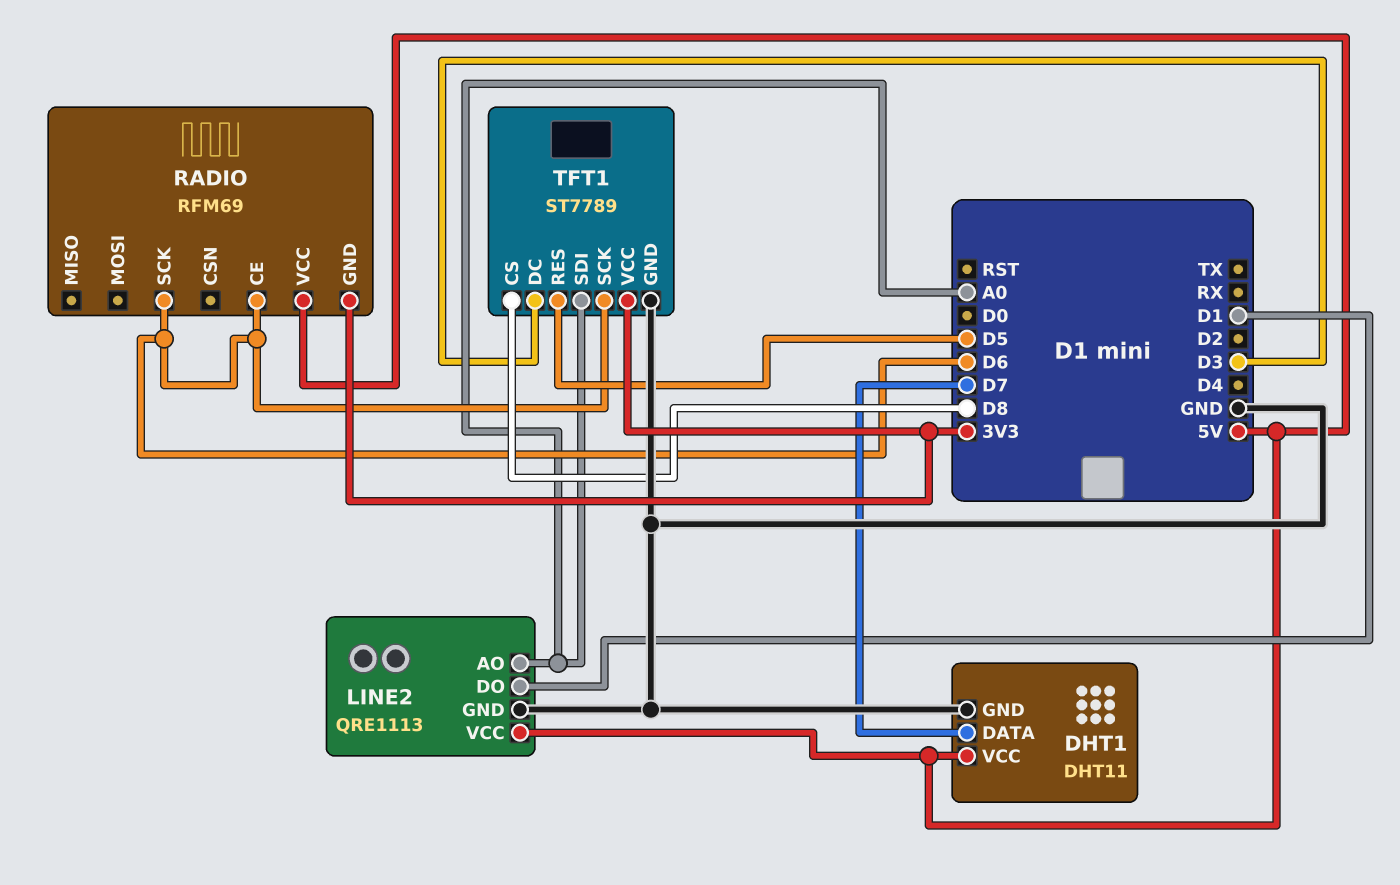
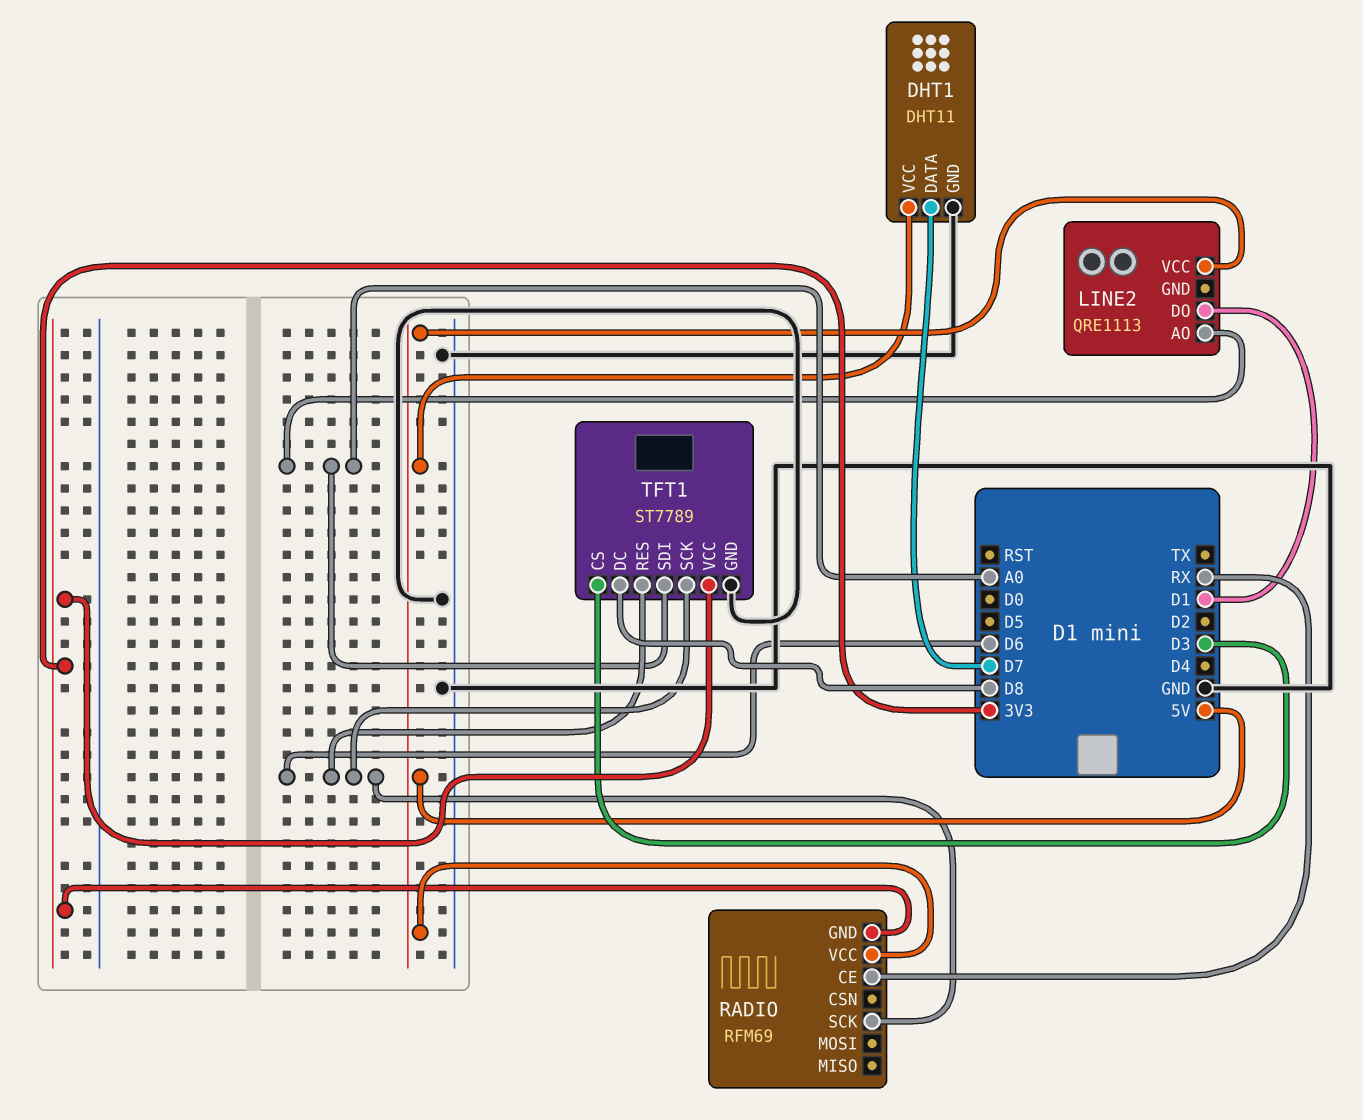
LINE2 pin GND: GND -> none
RADIO pin CE: D6 -> RX
TFT1 pin CS: D8 -> D3
TFT1 pin DC: D3 -> D8
TFT1 pin RES: D5 -> D6

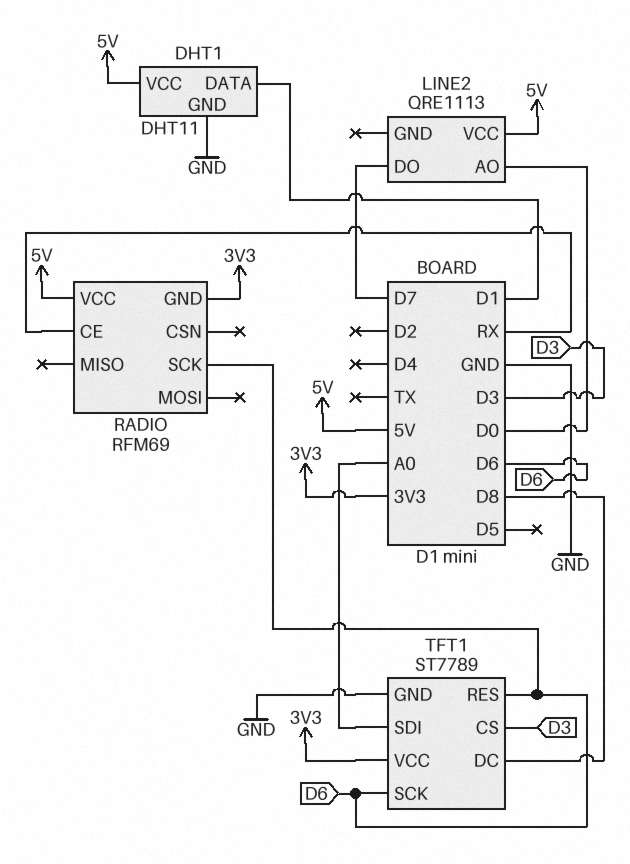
DHT1 pin DATA: D7 -> D1
LINE2 pin AO: A0 -> D0
LINE2 pin DO: D1 -> D7

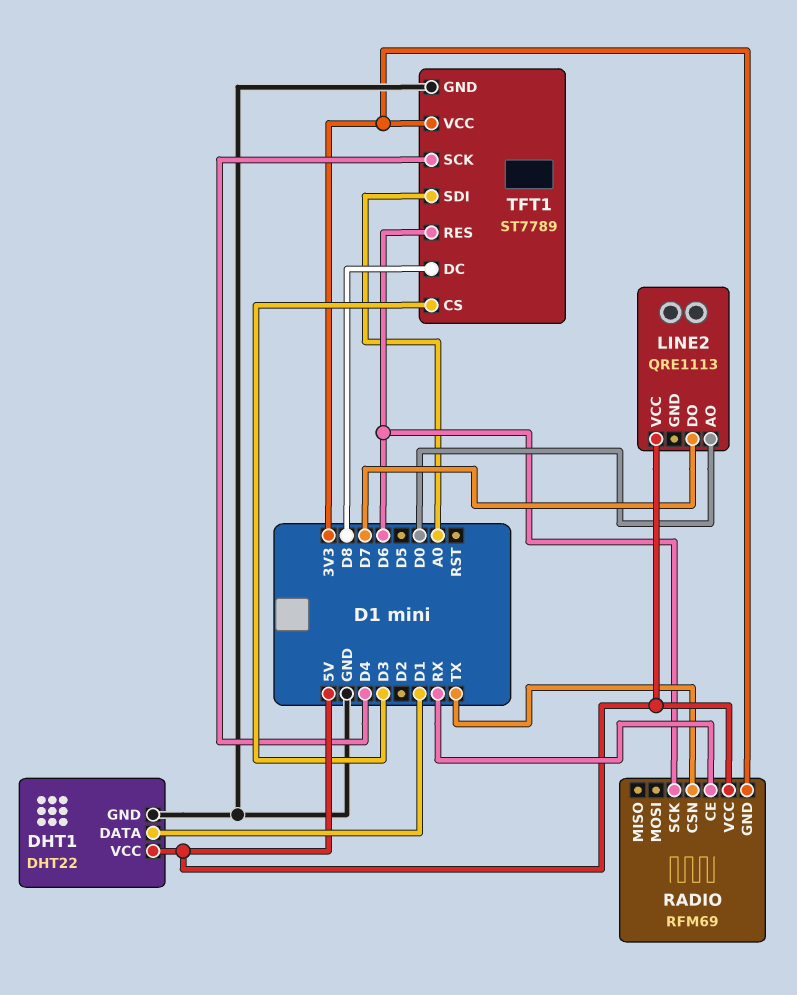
DHT1: DHT11 -> DHT22
RADIO pin CSN: none -> TX
TFT1 pin SCK: D6 -> D4

